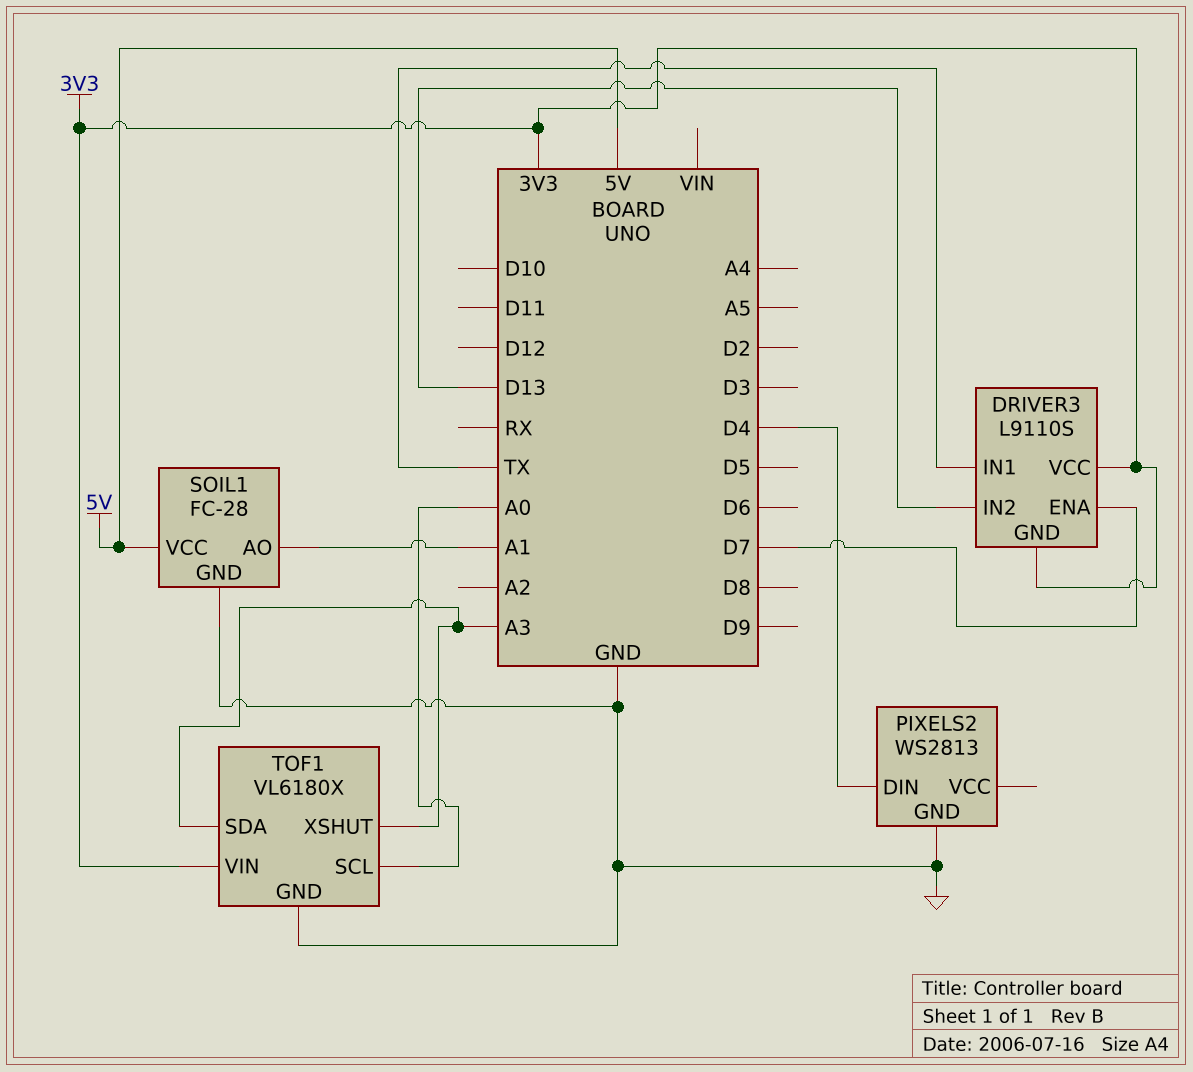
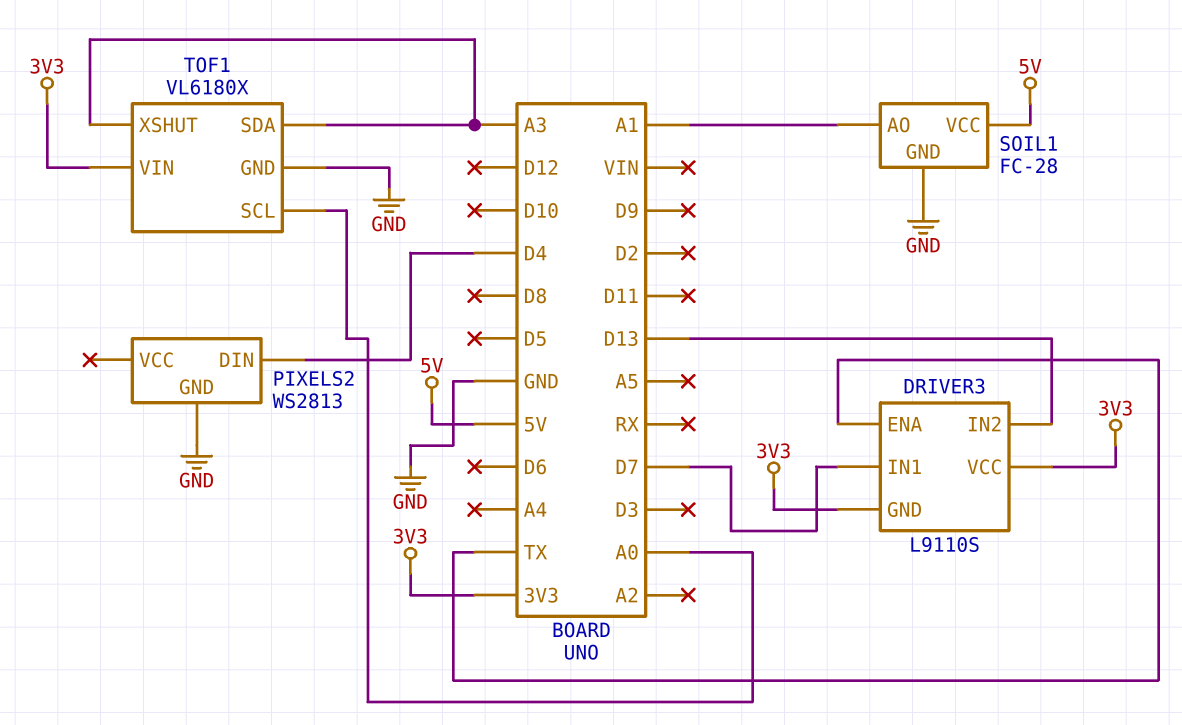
DRIVER3 pin ENA: D7 -> TX
DRIVER3 pin IN1: TX -> D7

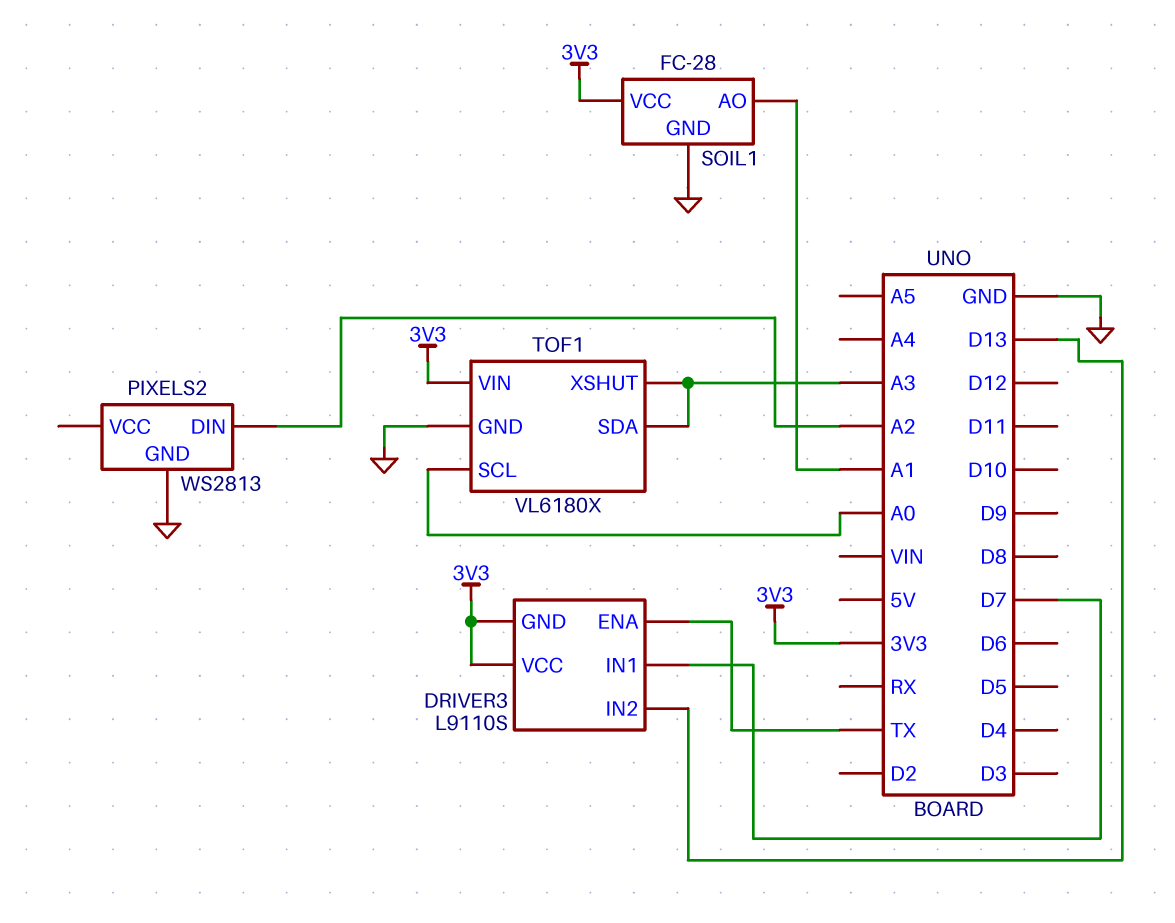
PIXELS2 pin DIN: D4 -> A2
SOIL1 pin VCC: 5V -> 3V3

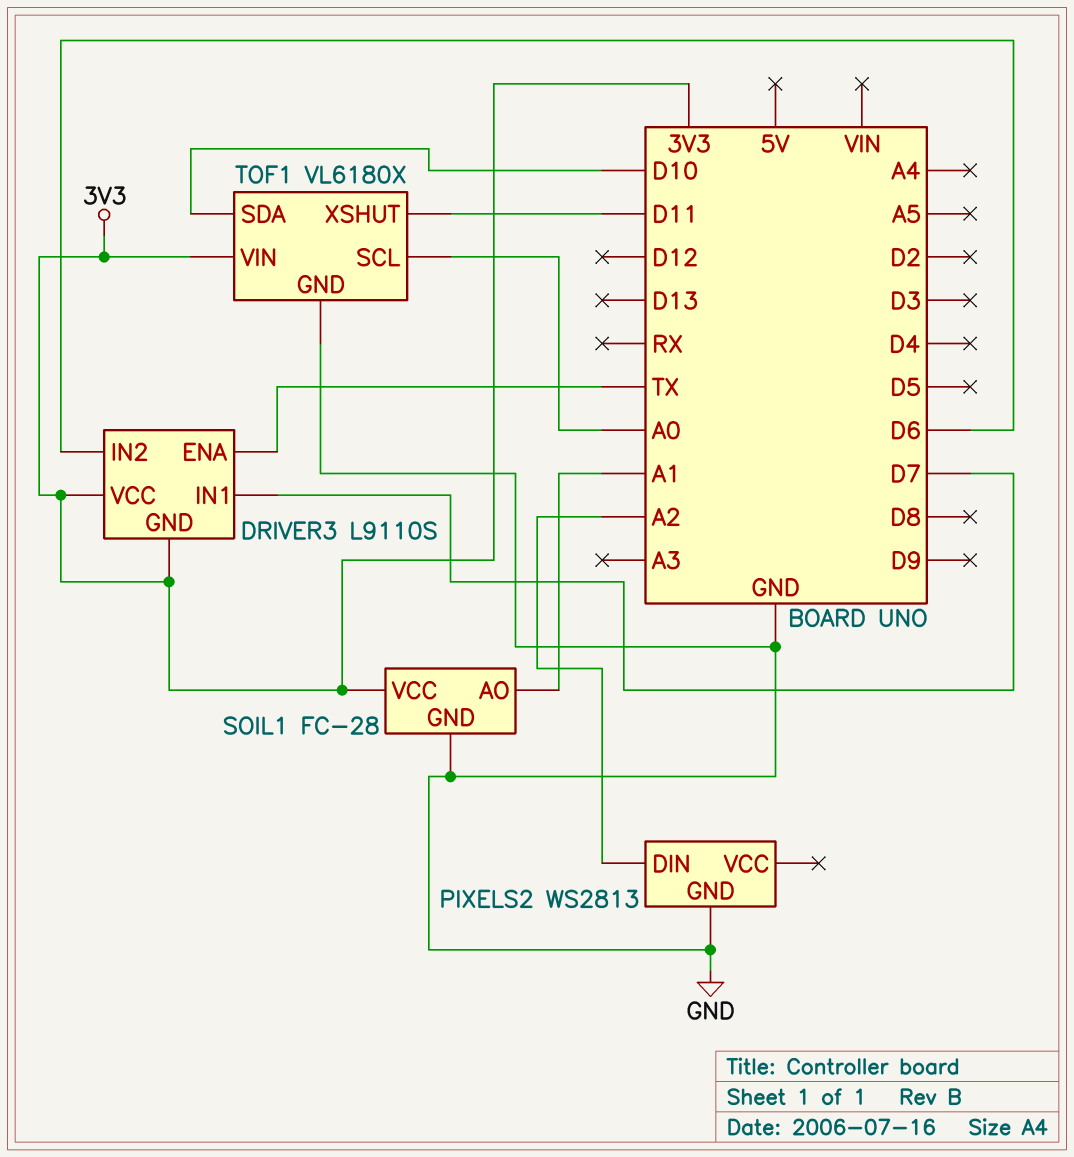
DRIVER3 pin IN2: D13 -> D6
TOF1 pin SDA: A3 -> D10
TOF1 pin XSHUT: A3 -> D11

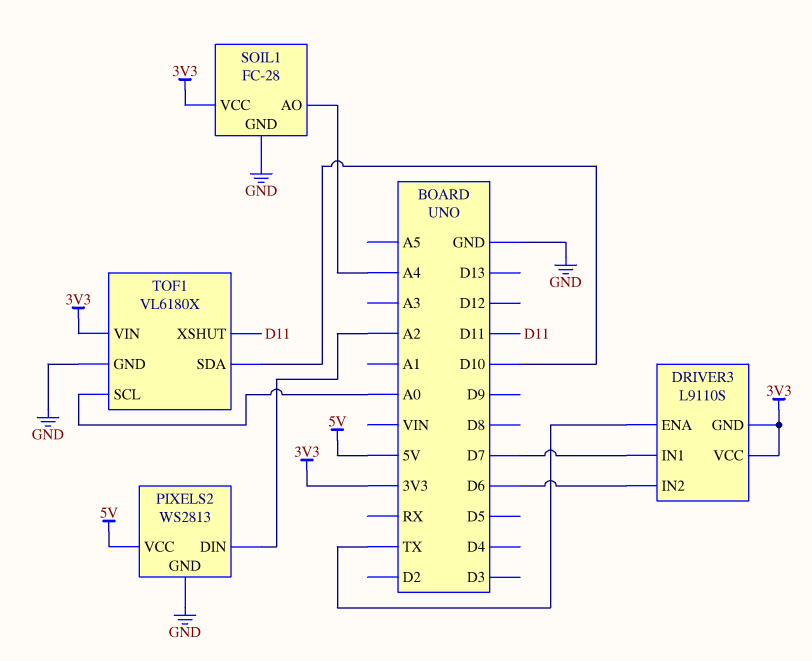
PIXELS2 pin VCC: none -> 5V
SOIL1 pin AO: A1 -> A4

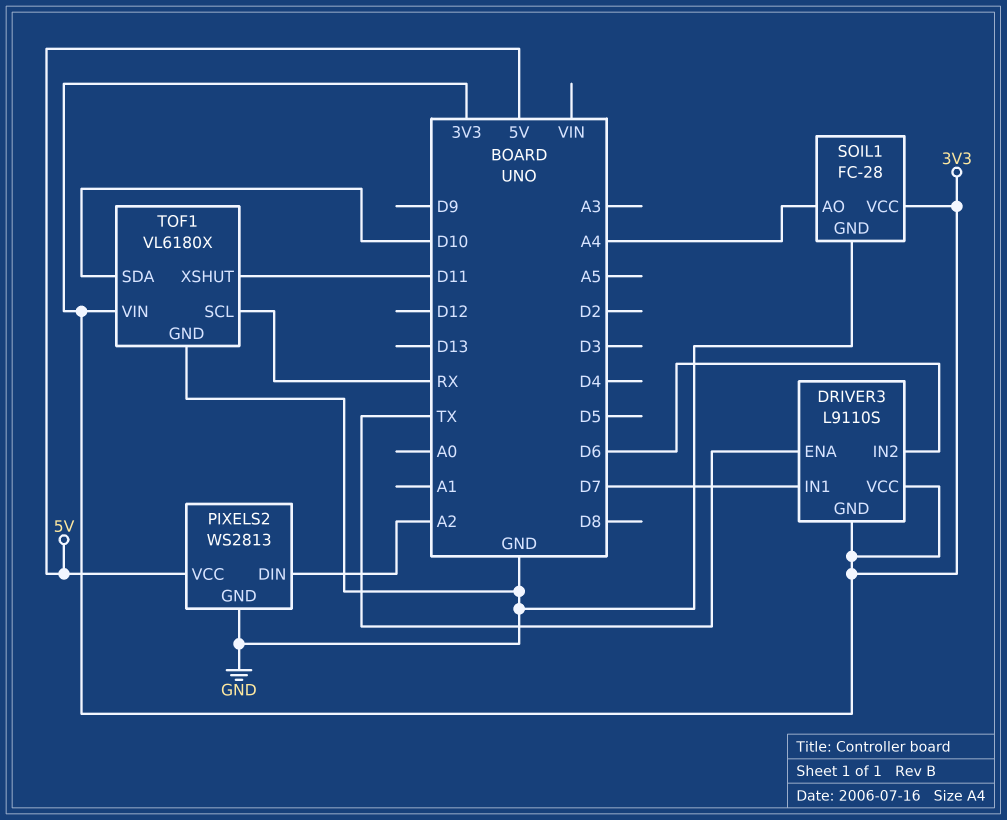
TOF1 pin SCL: A0 -> RX

